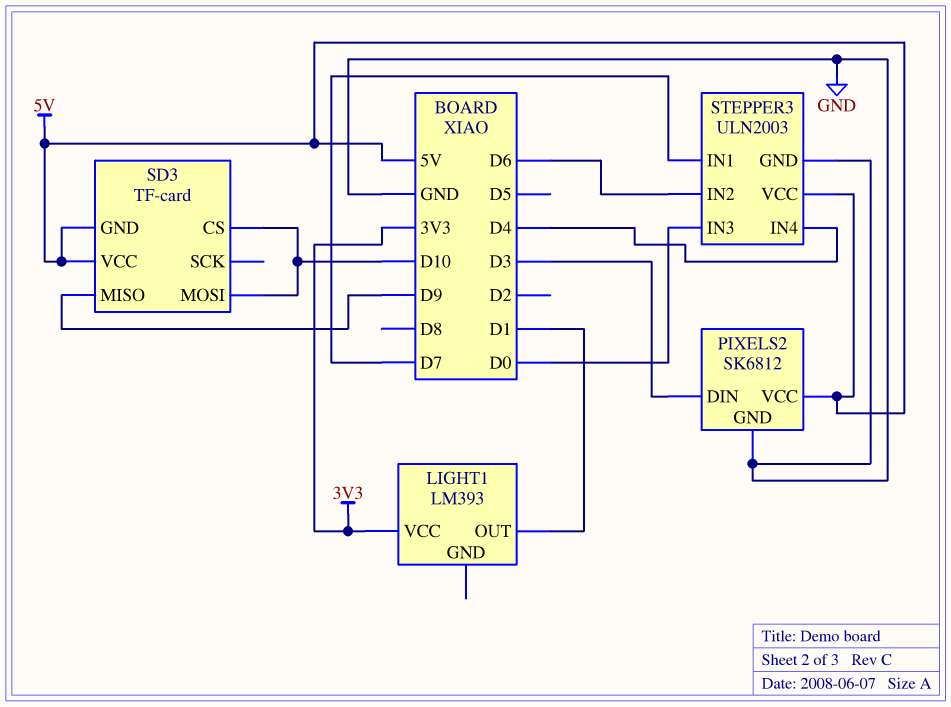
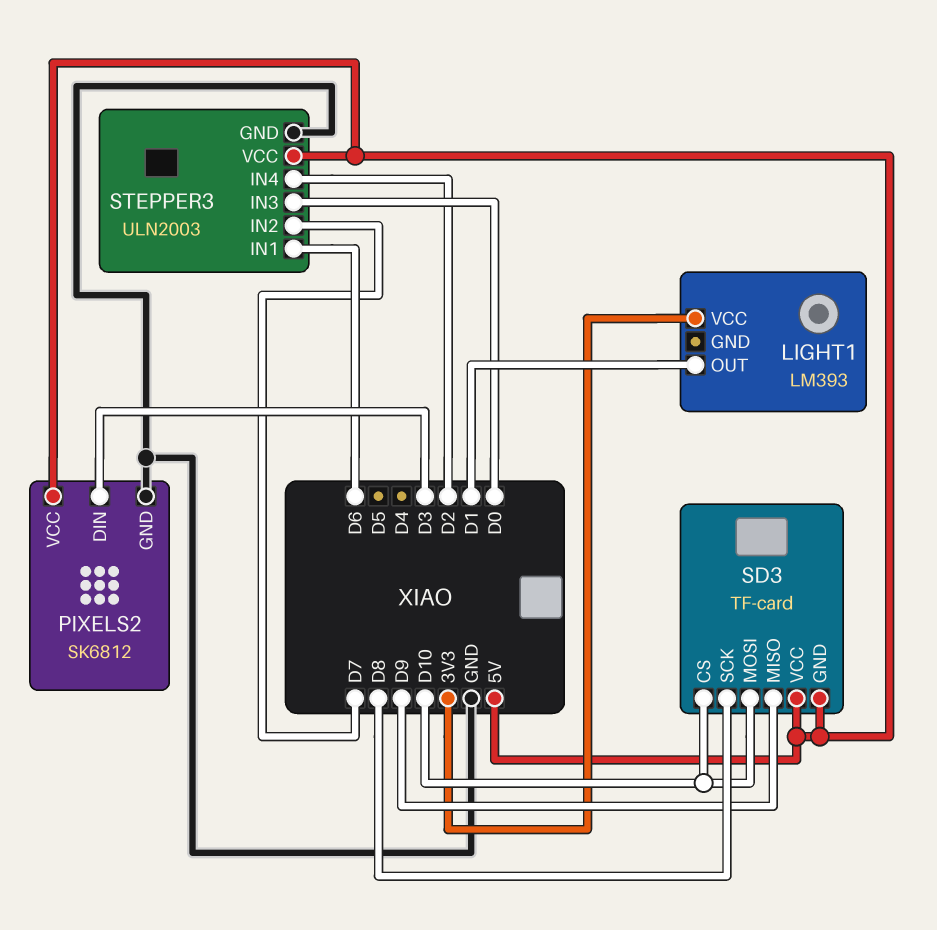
SD3 pin SCK: none -> D8
STEPPER3 pin IN1: D7 -> D6
STEPPER3 pin IN2: D6 -> D7
STEPPER3 pin IN4: D4 -> D2

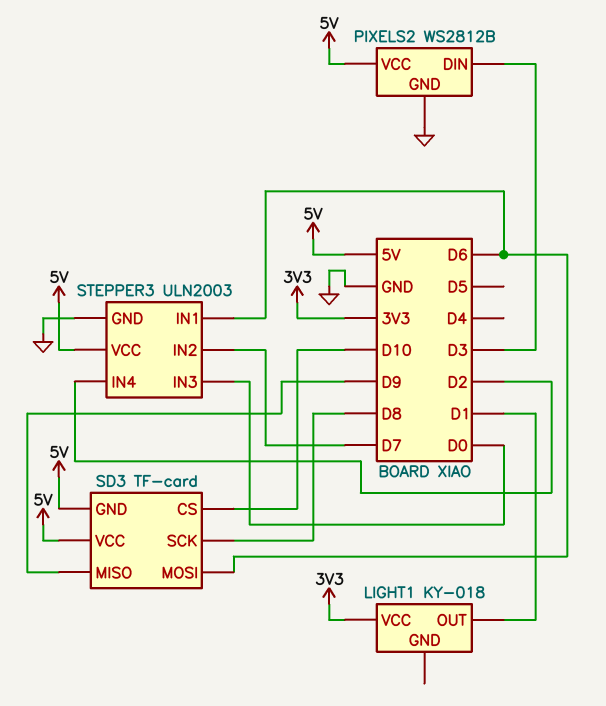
LIGHT1: LM393 -> KY-018
PIXELS2: SK6812 -> WS2812B
SD3 pin MOSI: D10 -> D6

